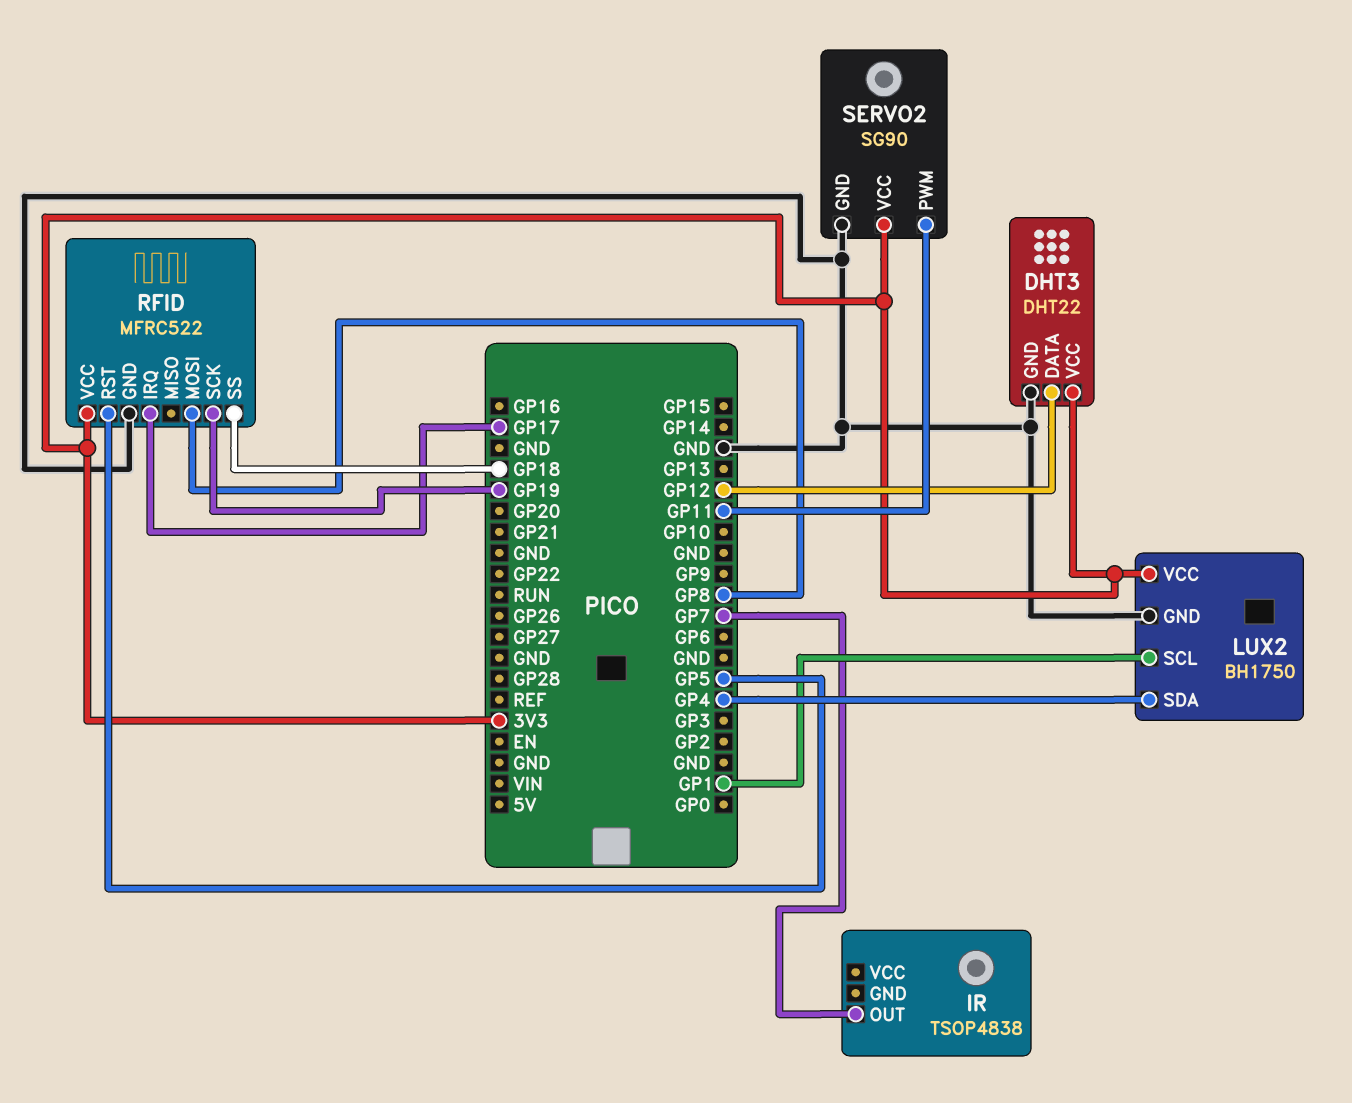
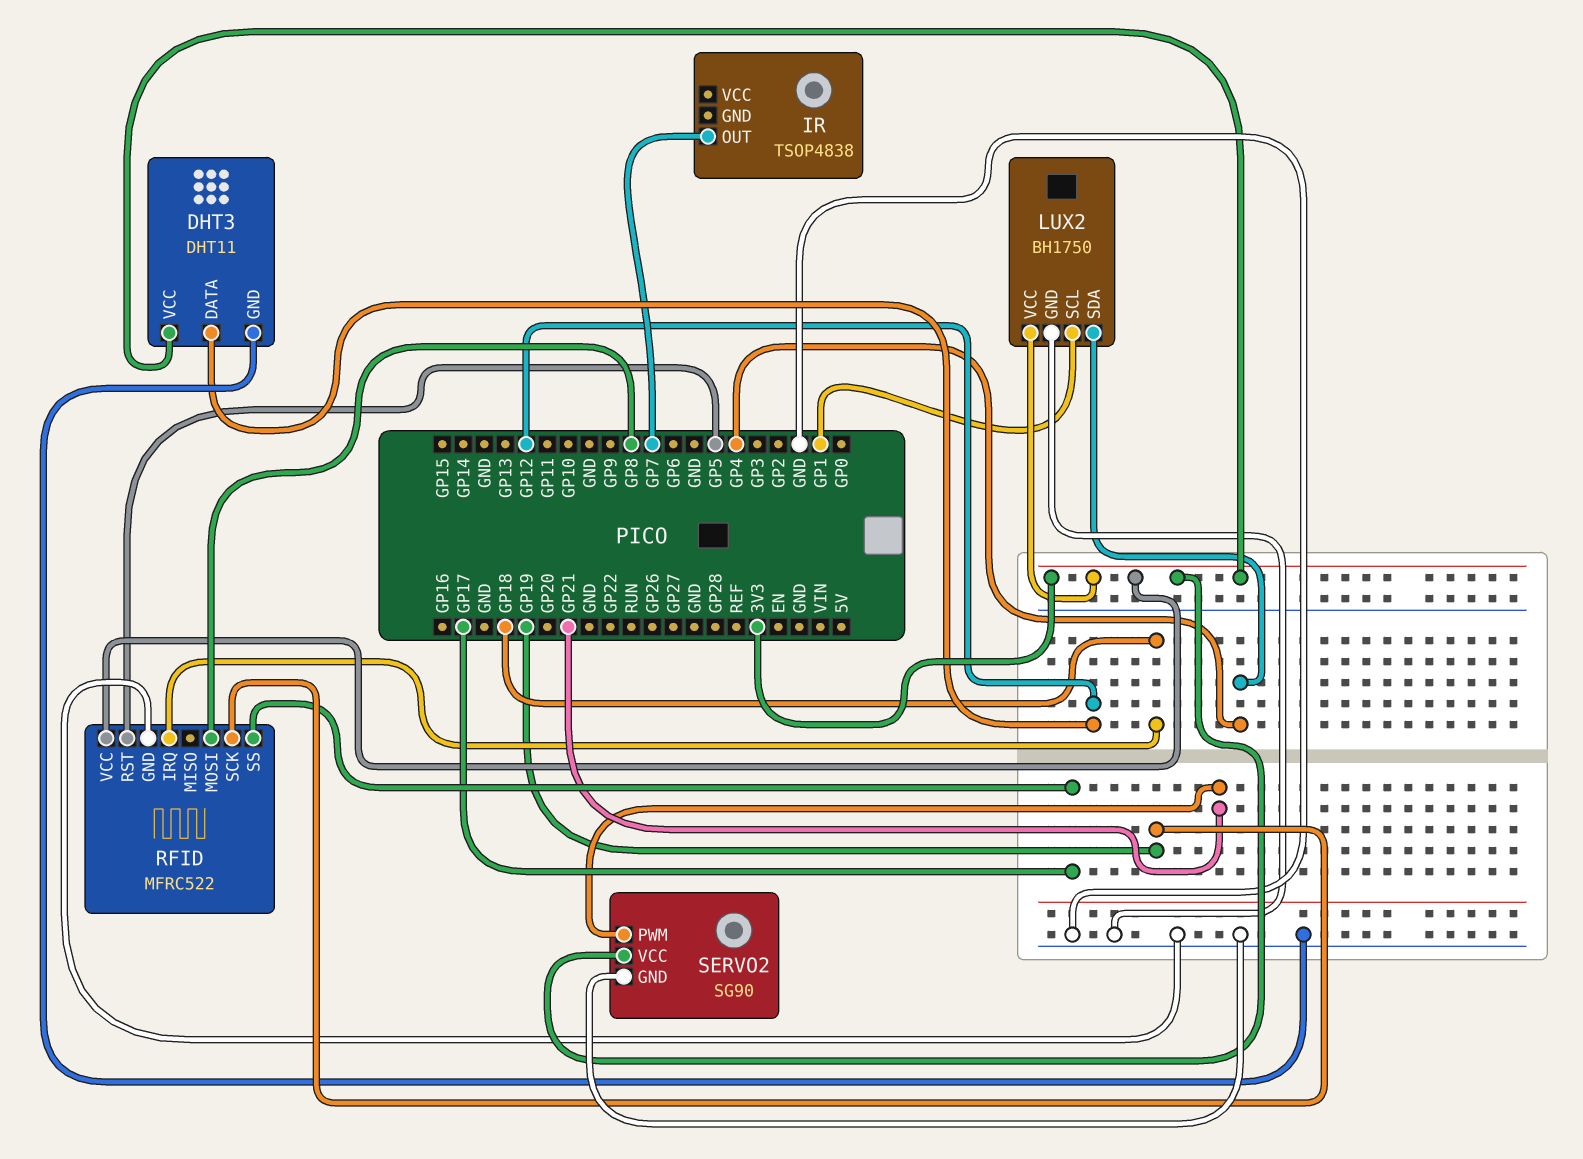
DHT3: DHT22 -> DHT11
RFID pin IRQ: GP17 -> GP18
RFID pin SS: GP18 -> GP17
SERVO2 pin PWM: GP11 -> GP21

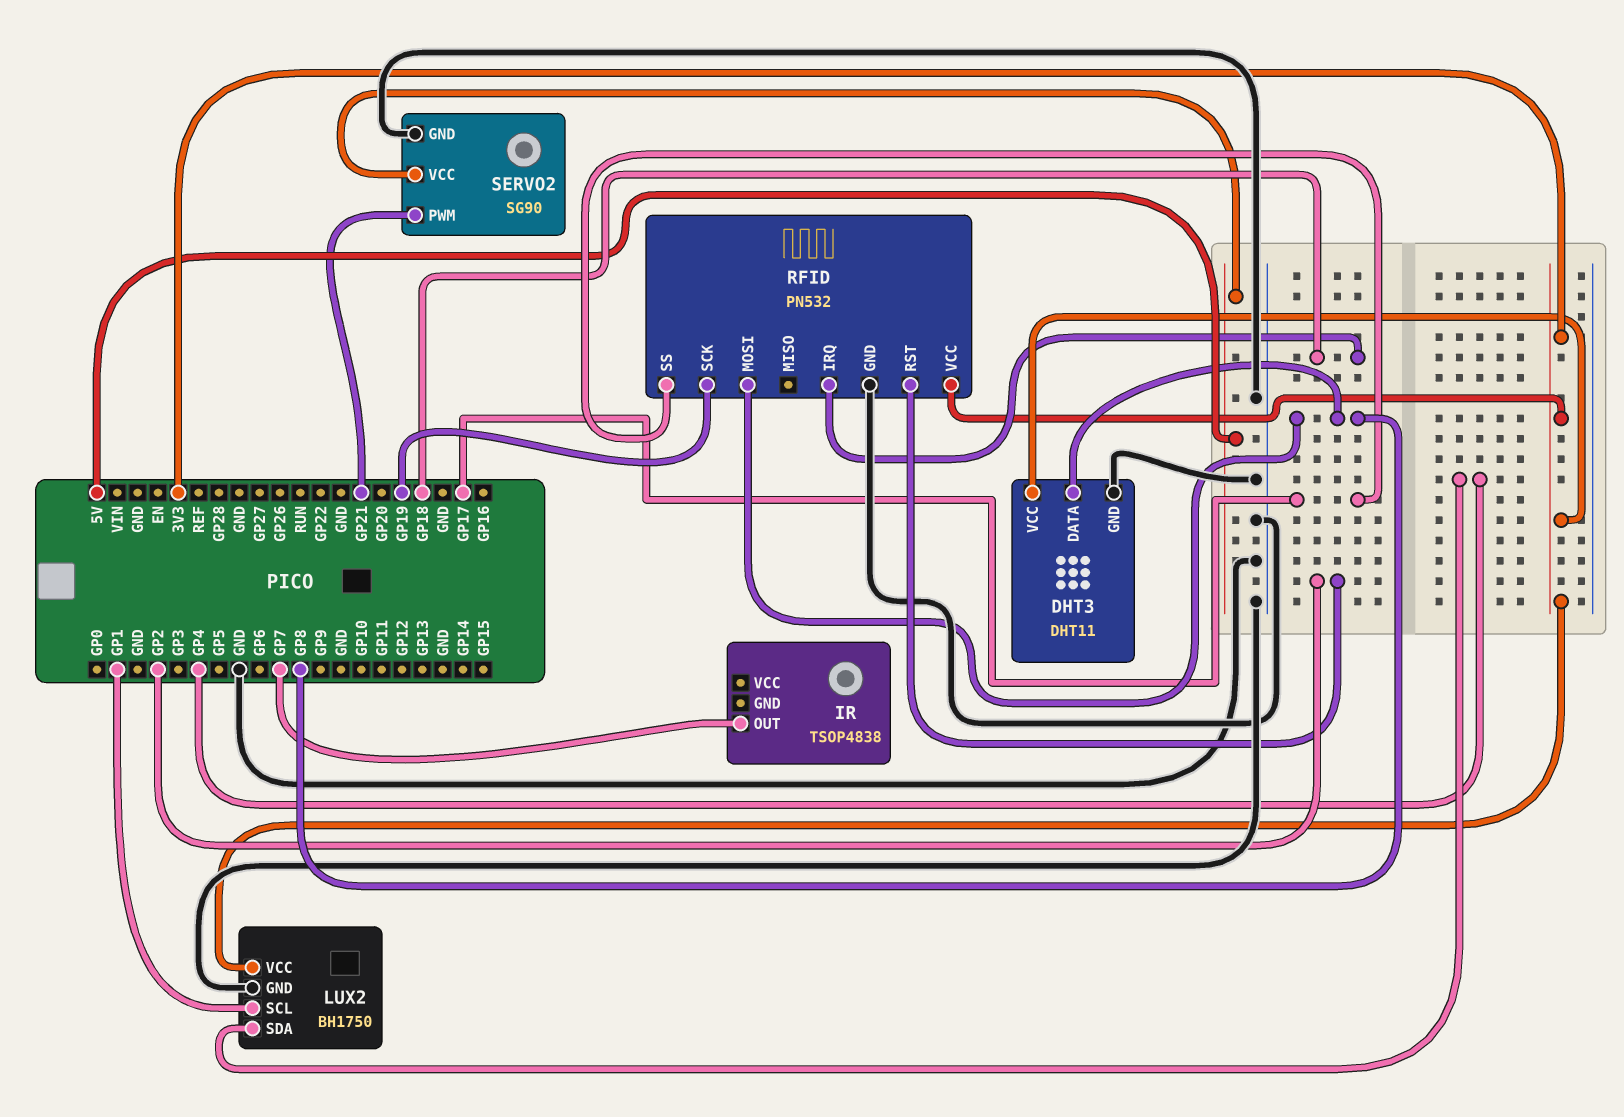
DHT3 pin DATA: GP12 -> GP8
RFID: MFRC522 -> PN532
RFID pin RST: GP5 -> GP2
SERVO2 pin VCC: 3V3 -> 5V

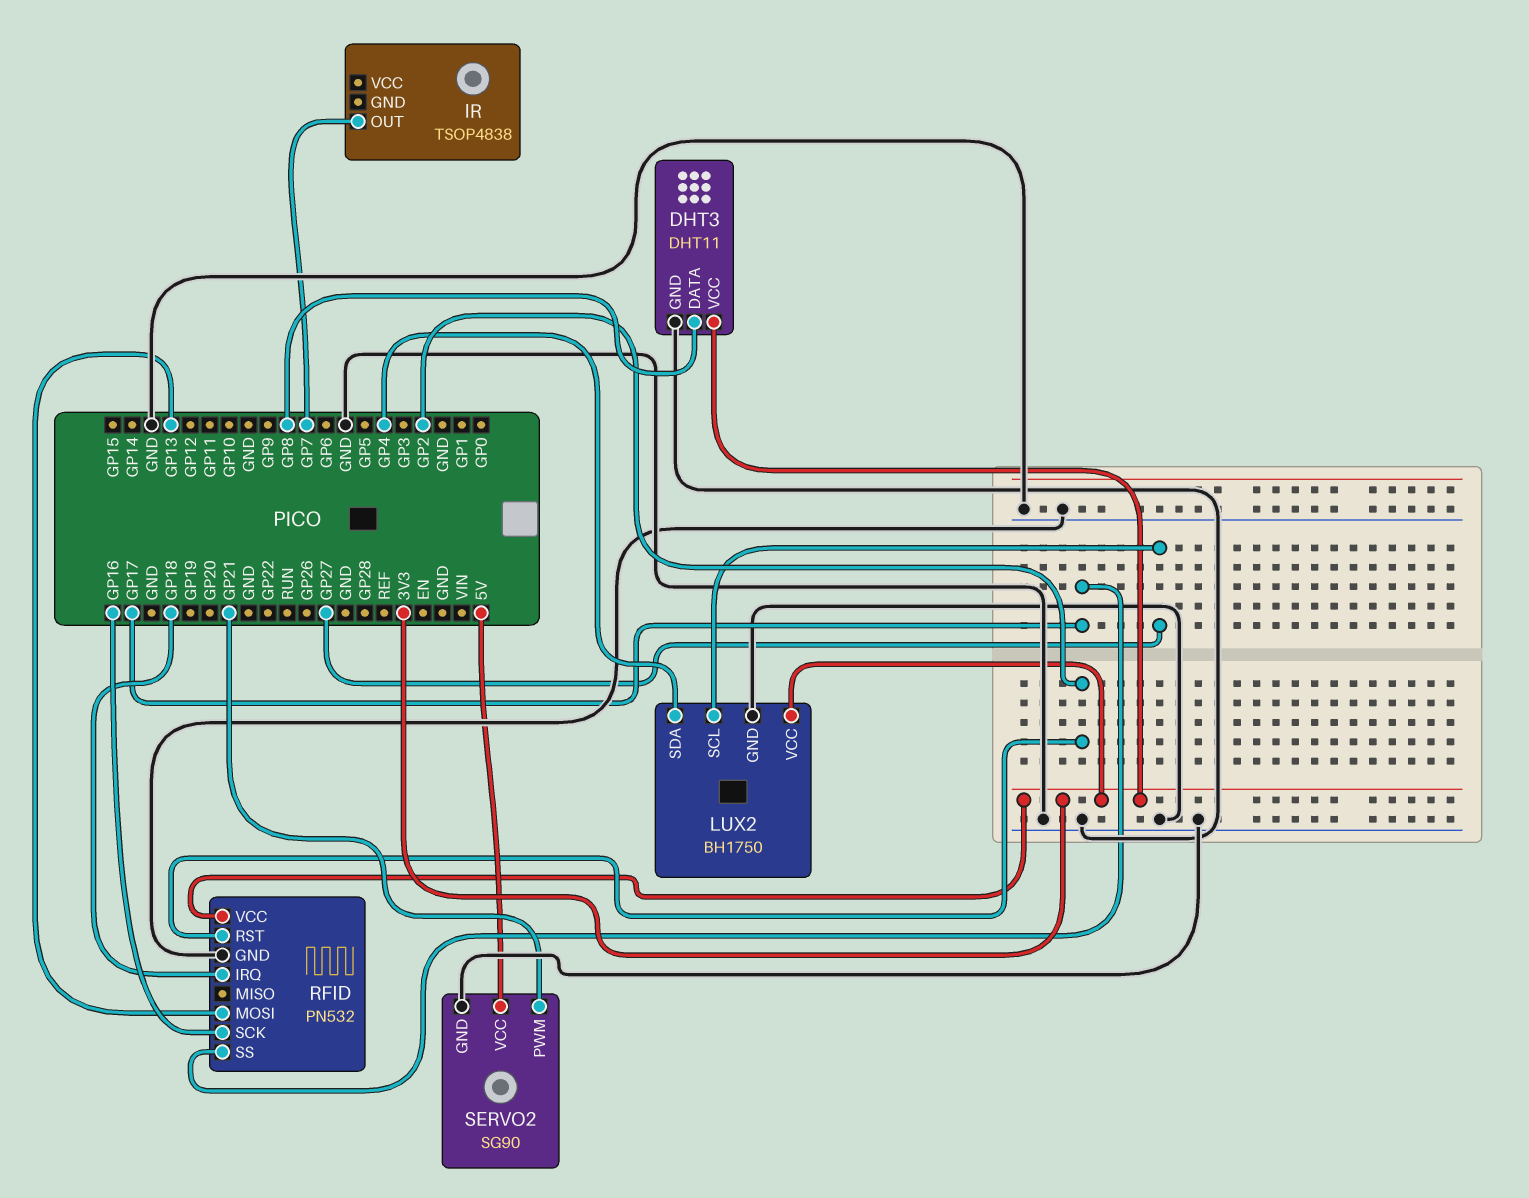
LUX2 pin SCL: GP1 -> GP27
RFID pin MOSI: GP8 -> GP13
RFID pin SCK: GP19 -> GP16

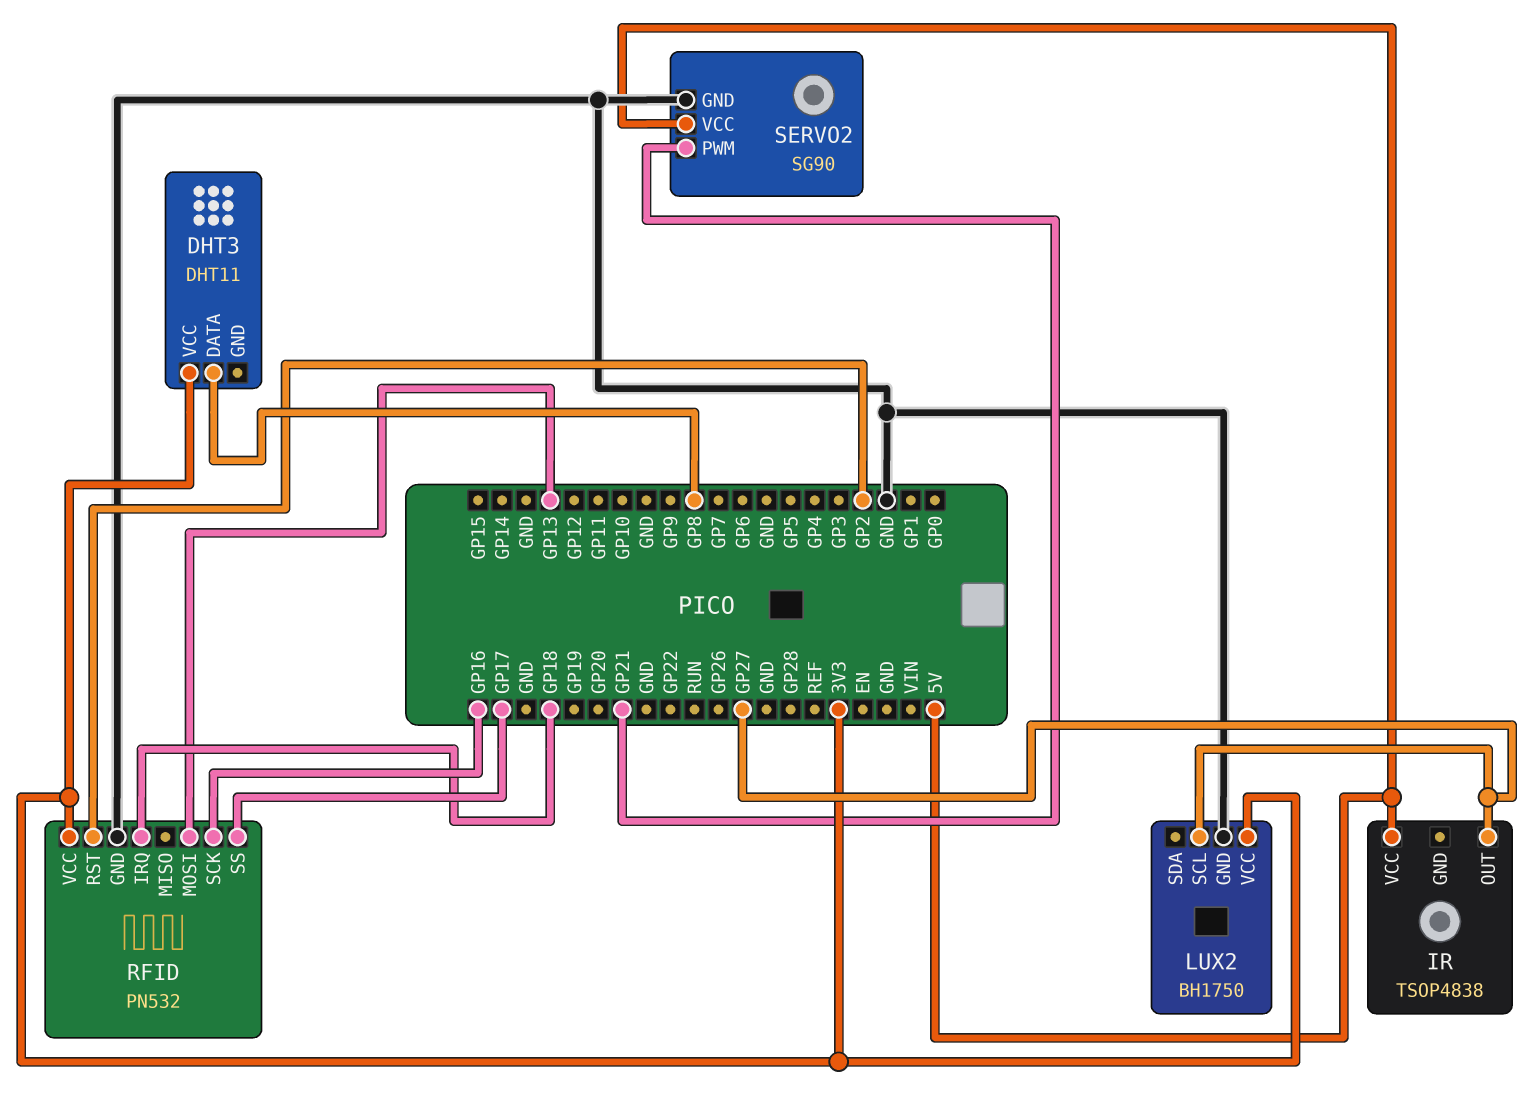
DHT3 pin GND: GND -> none
IR pin OUT: GP7 -> GP27
IR pin VCC: none -> 5V
LUX2 pin SDA: GP4 -> none

